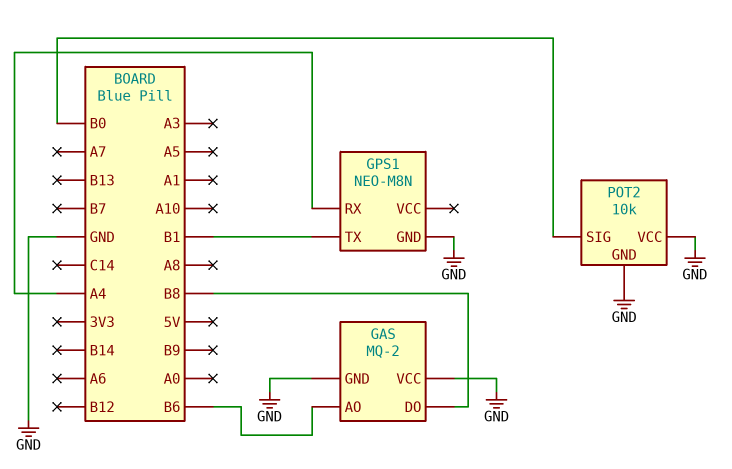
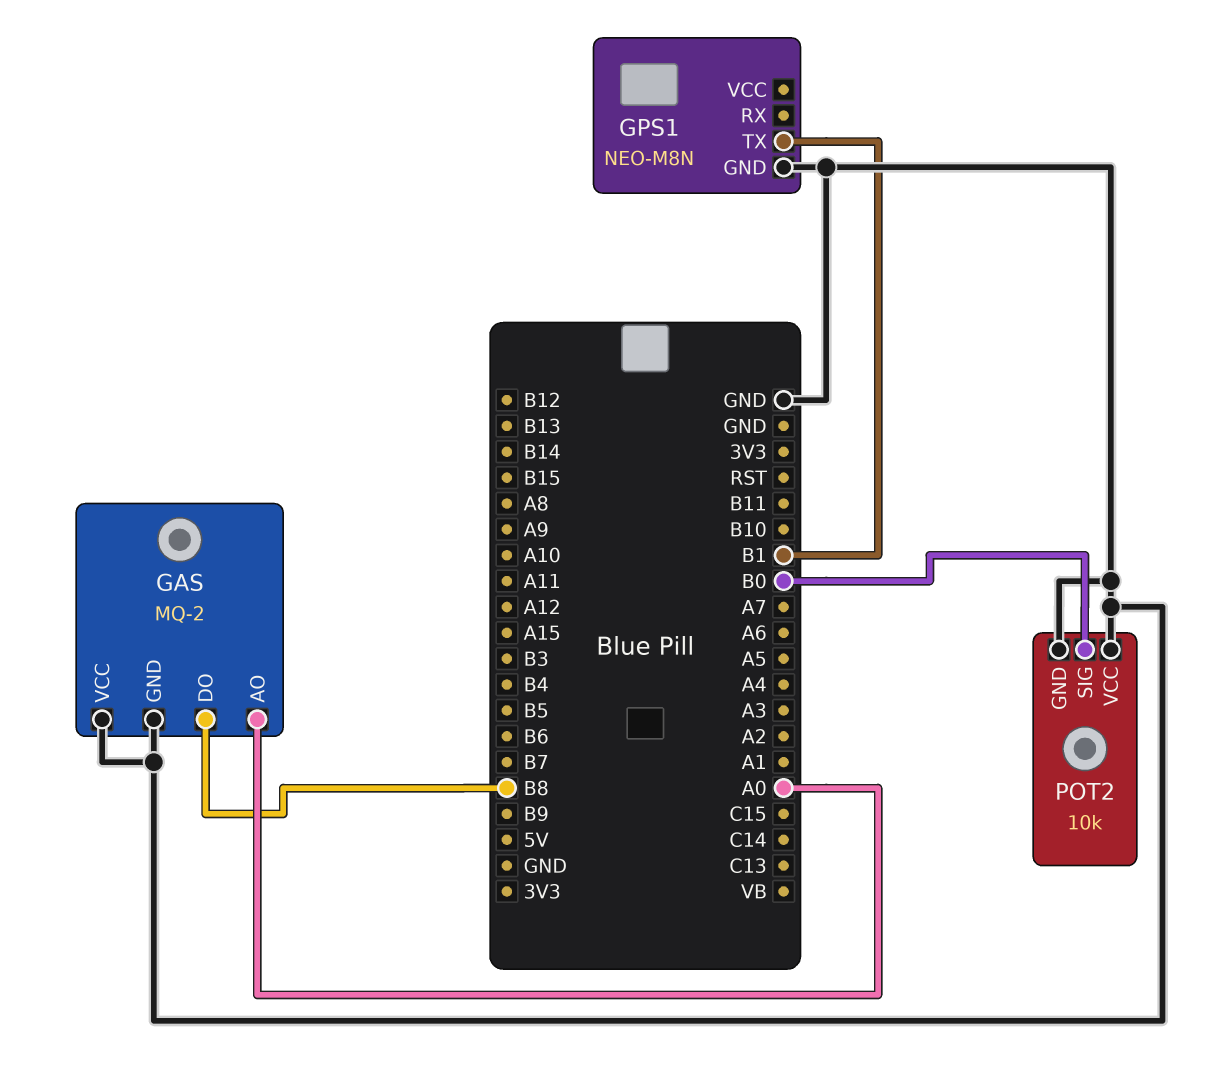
GAS pin AO: B6 -> A0
GPS1 pin RX: A4 -> none

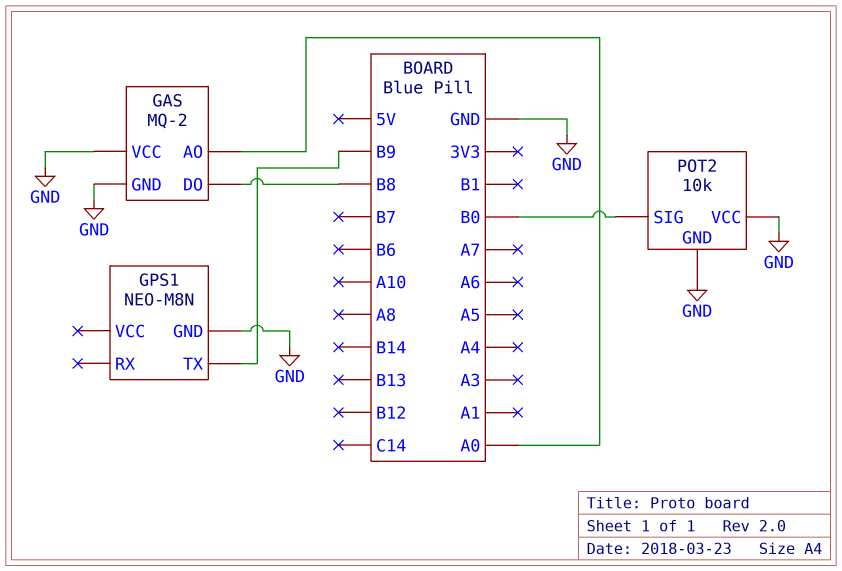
GPS1 pin TX: B1 -> B9

